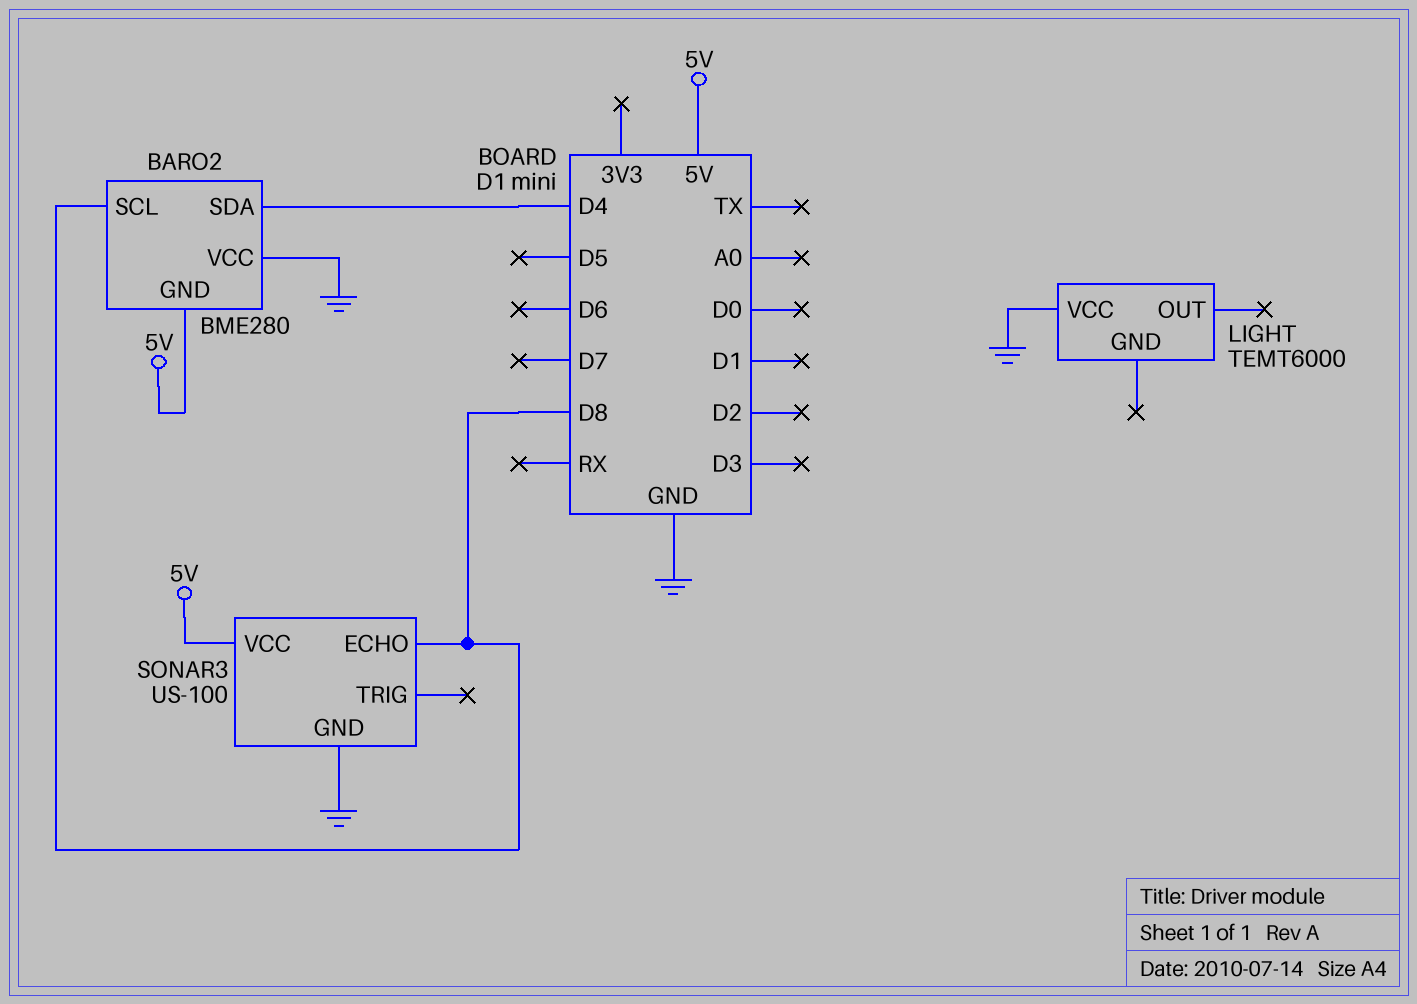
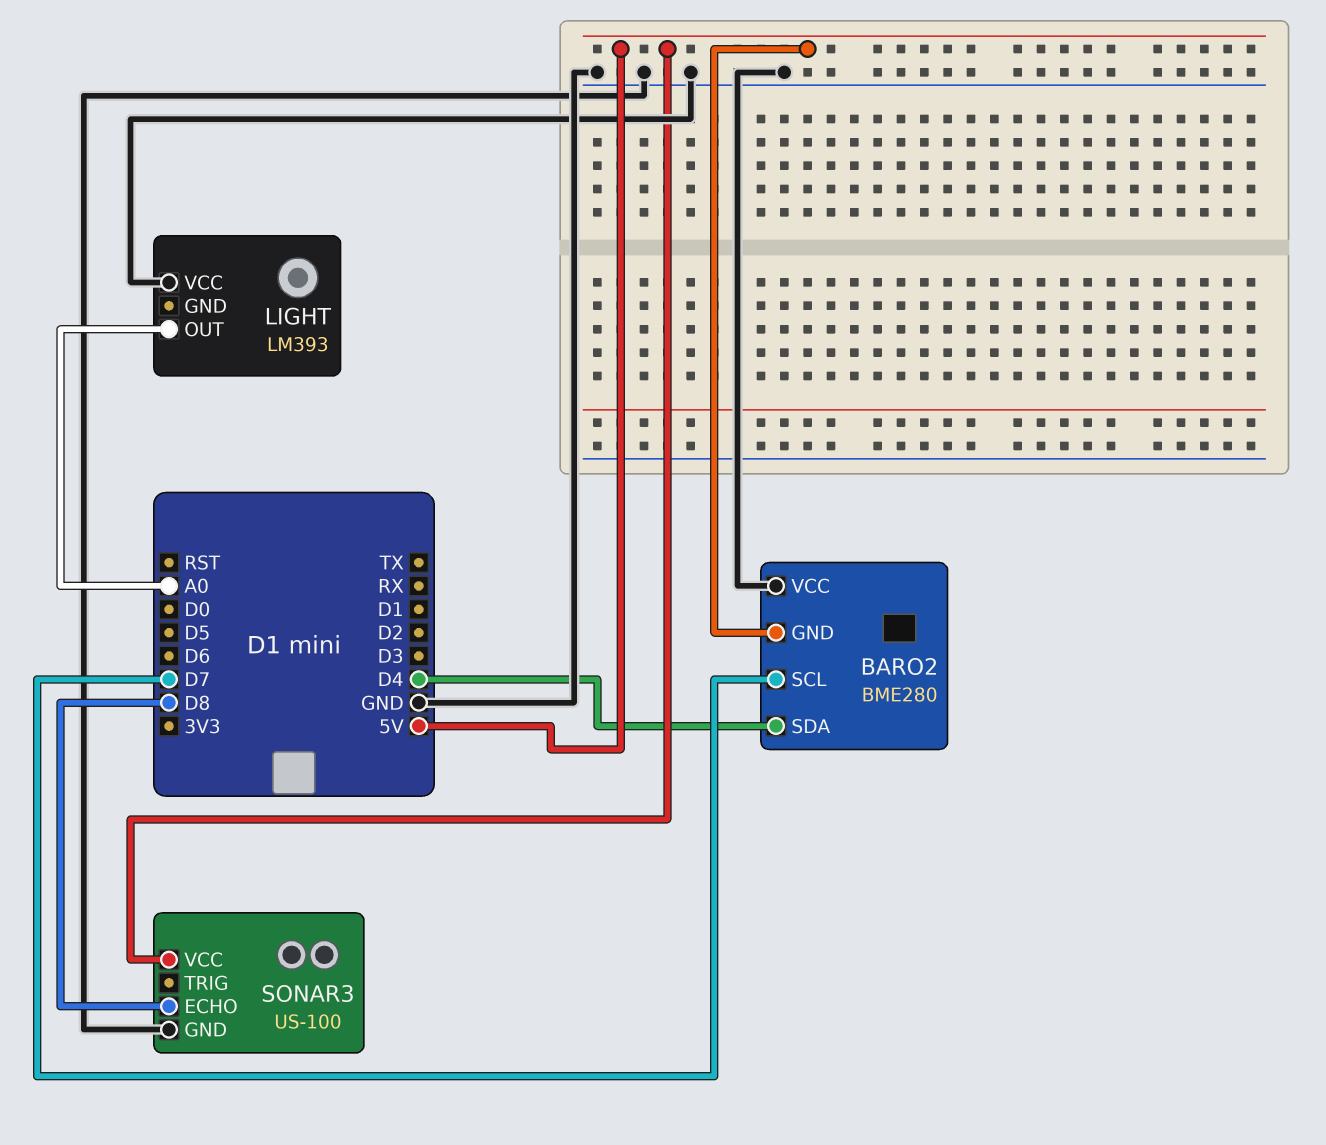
BARO2 pin SCL: D8 -> D7
LIGHT: TEMT6000 -> LM393
LIGHT pin OUT: none -> A0

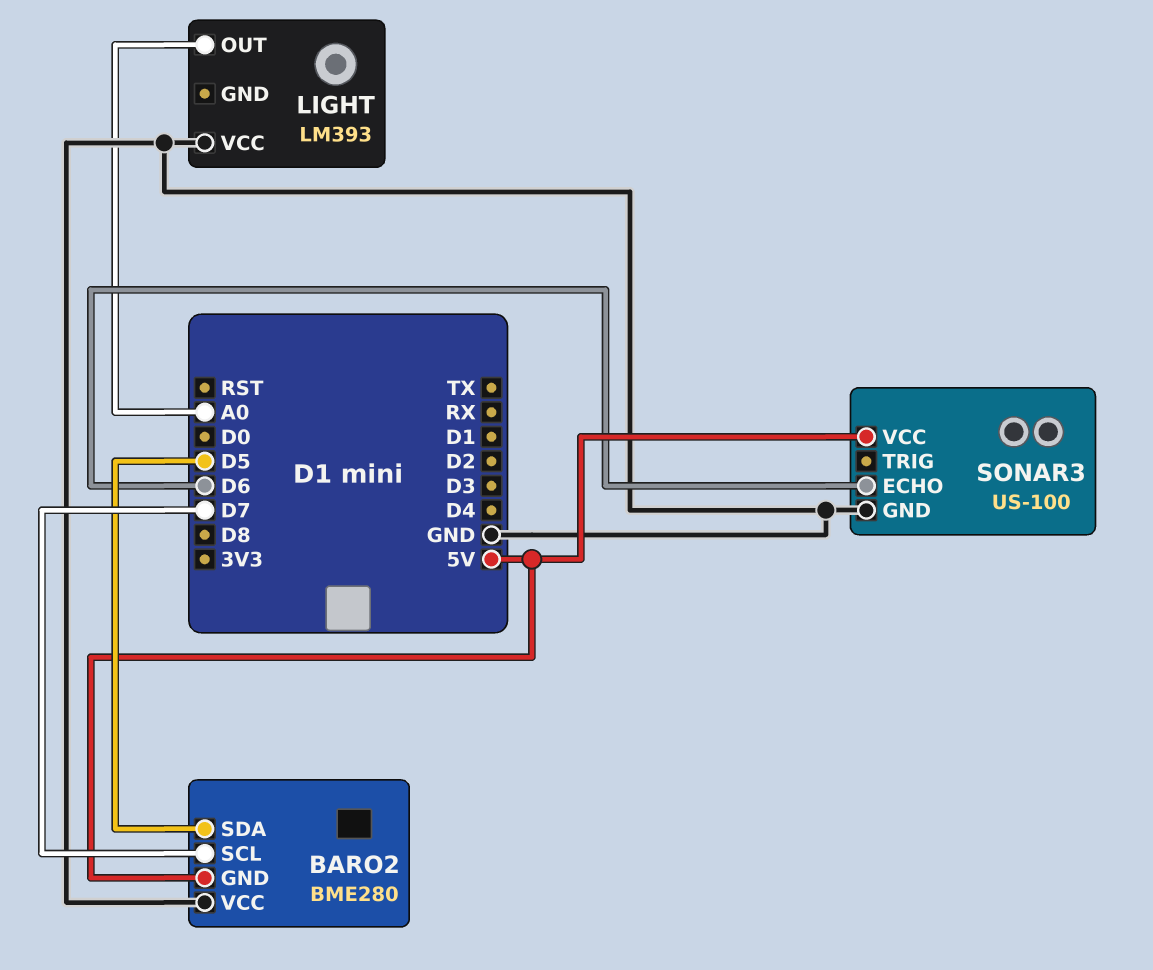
BARO2 pin SDA: D4 -> D5
SONAR3 pin ECHO: D8 -> D6

